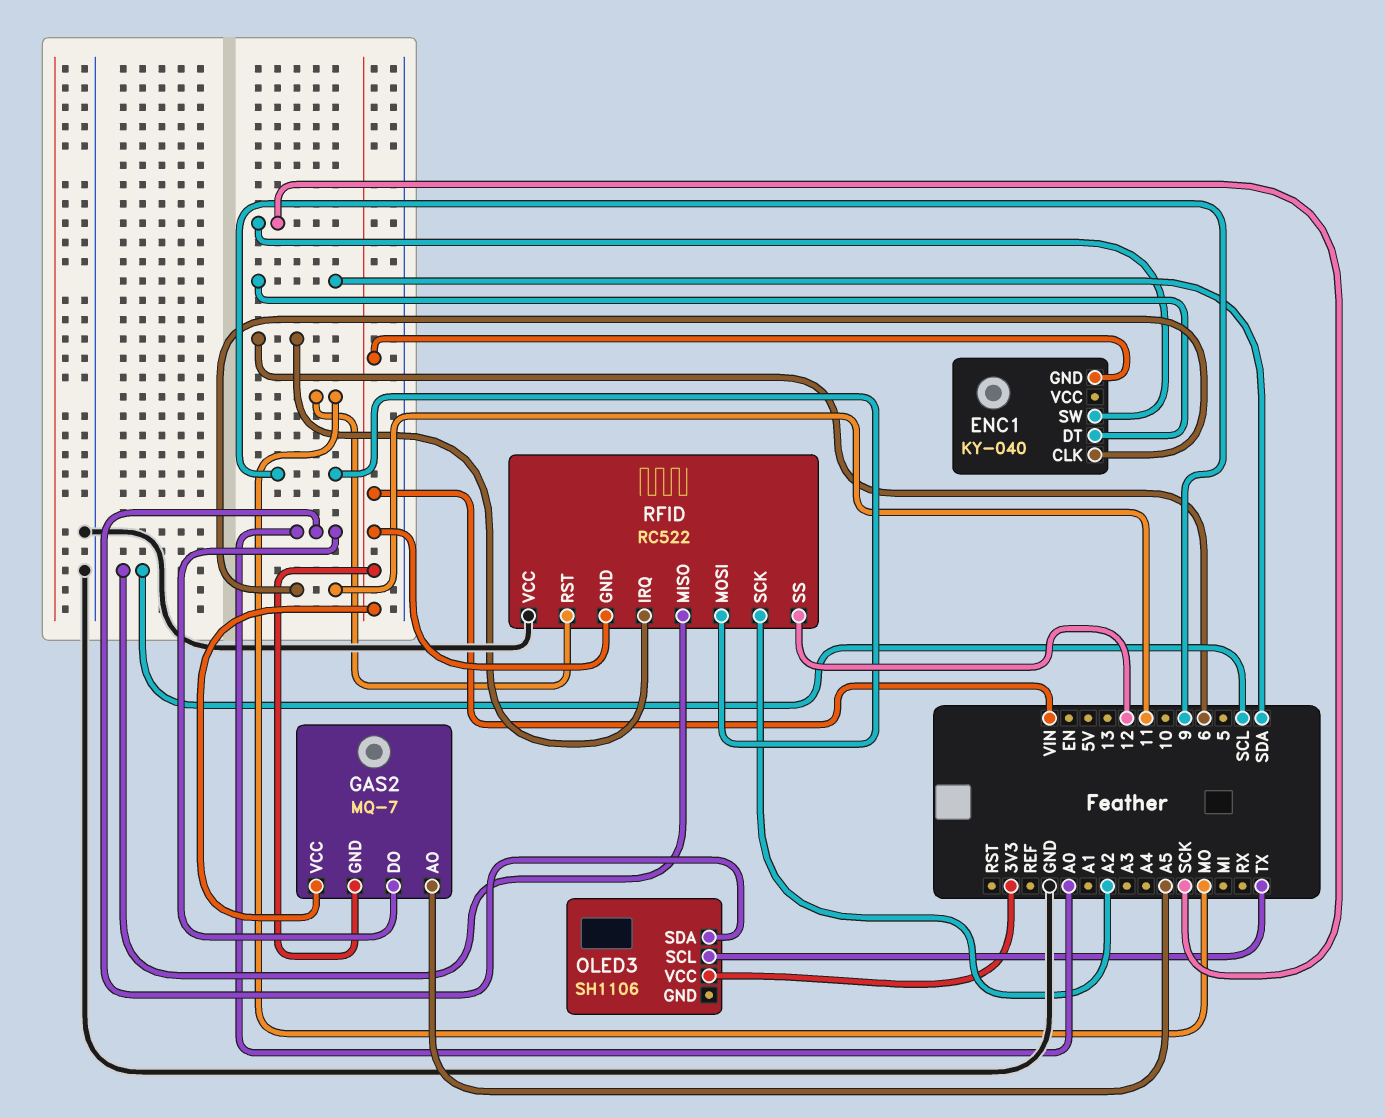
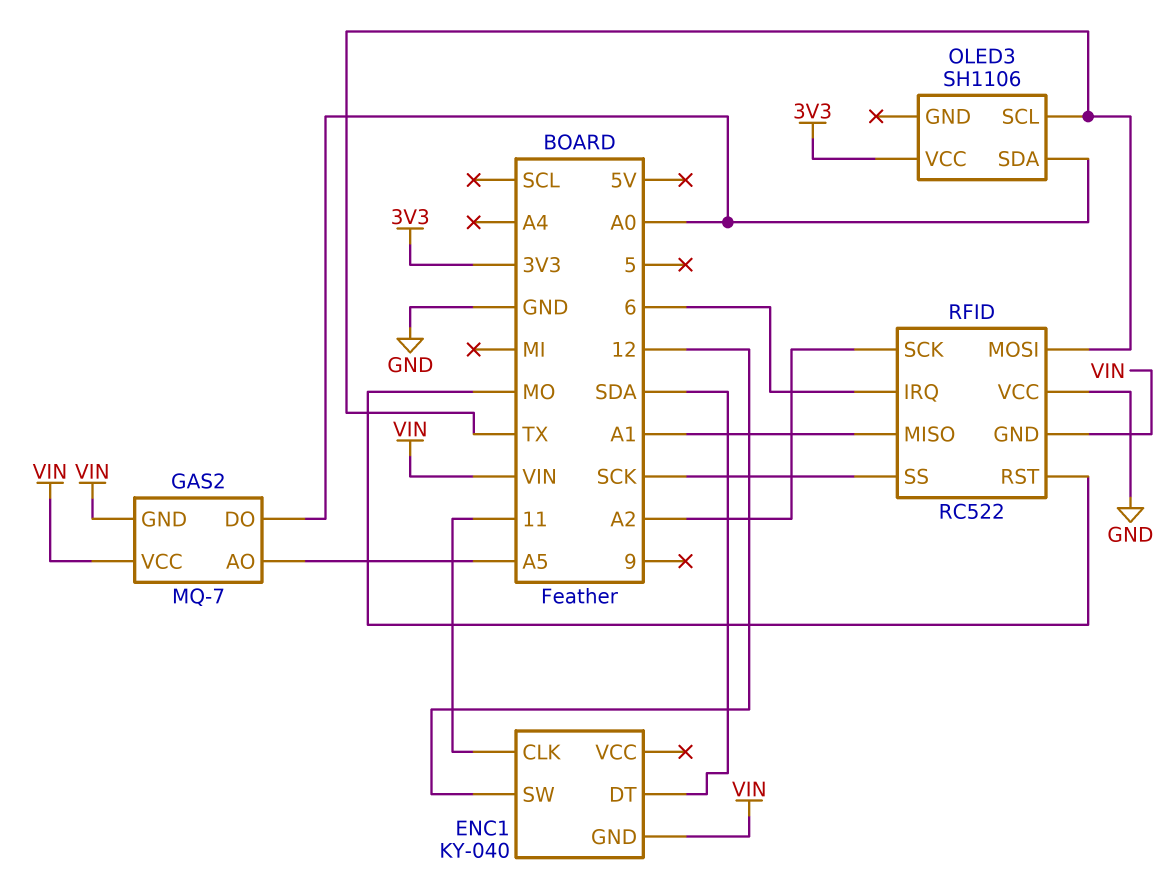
ENC1 pin SW: SCK -> 12
RFID pin MISO: SCL -> A1
RFID pin MOSI: 9 -> TX
RFID pin SS: 12 -> SCK

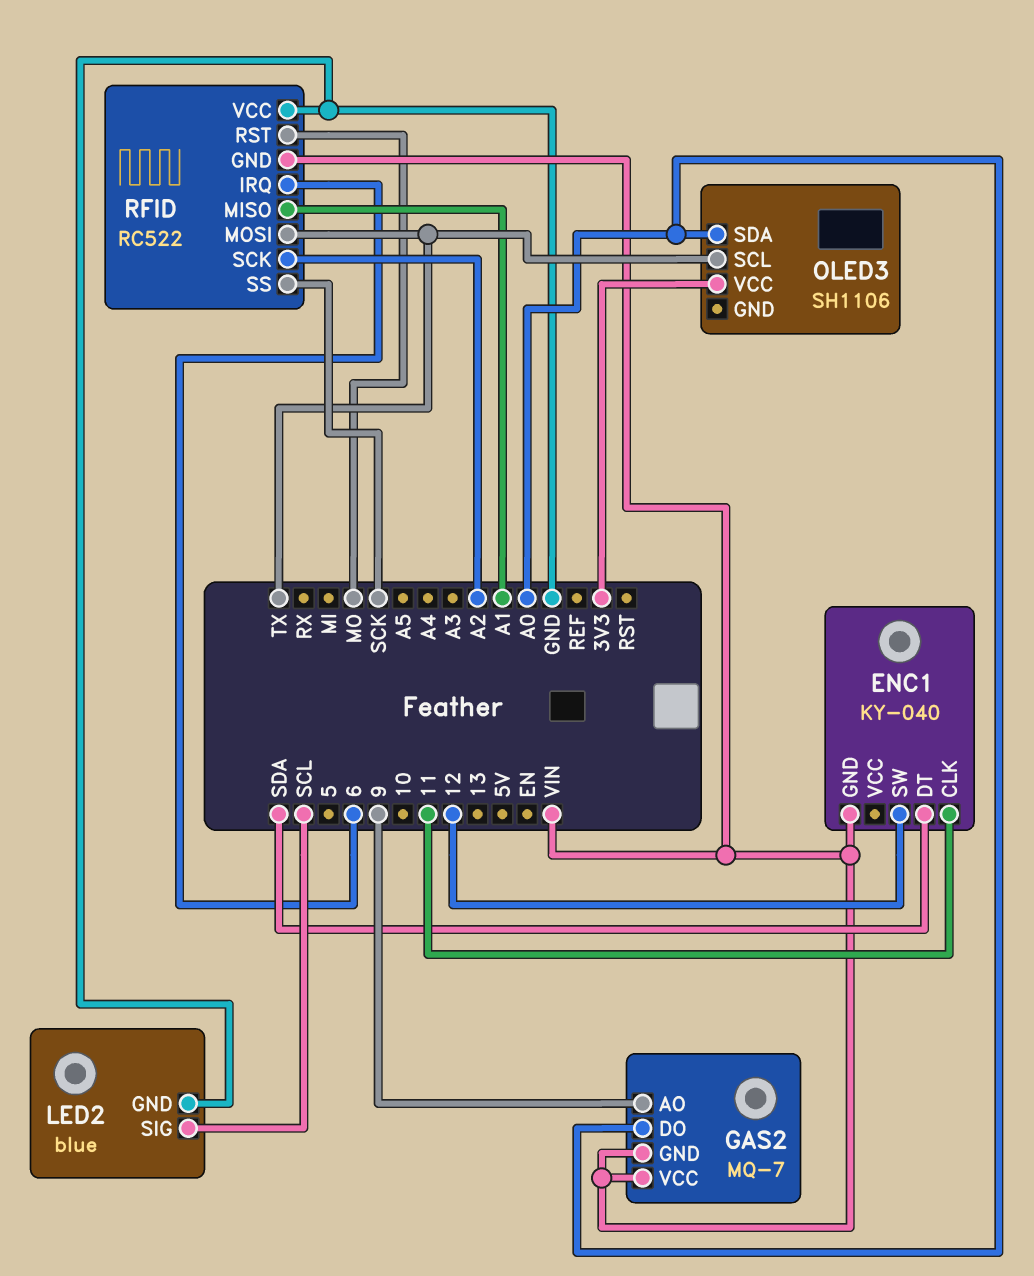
GAS2 pin AO: A5 -> 9
LED2: none -> blue
LED2 pin GND: none -> GND
LED2 pin SIG: none -> SCL

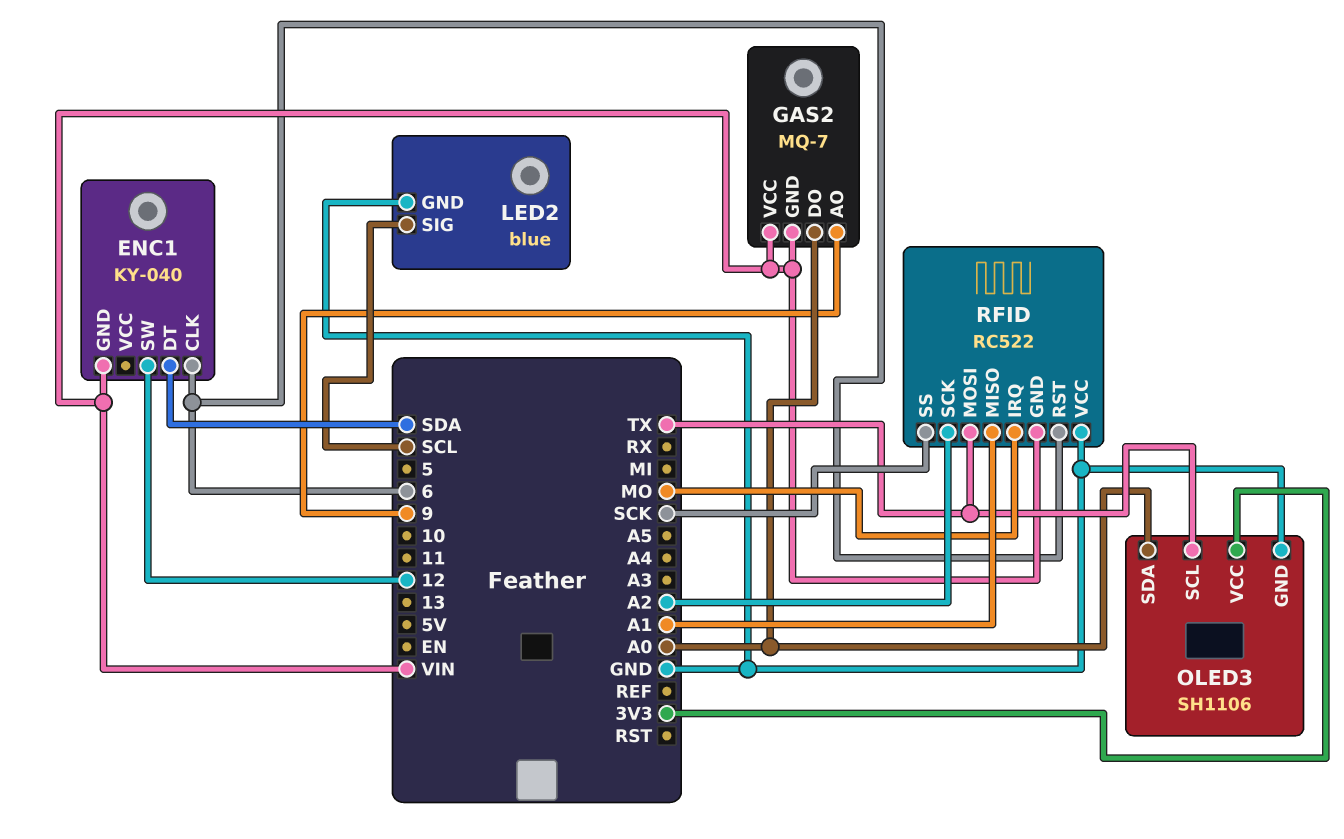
ENC1 pin CLK: 11 -> 6
OLED3 pin GND: none -> GND
RFID pin IRQ: 6 -> MO
RFID pin RST: MO -> 6

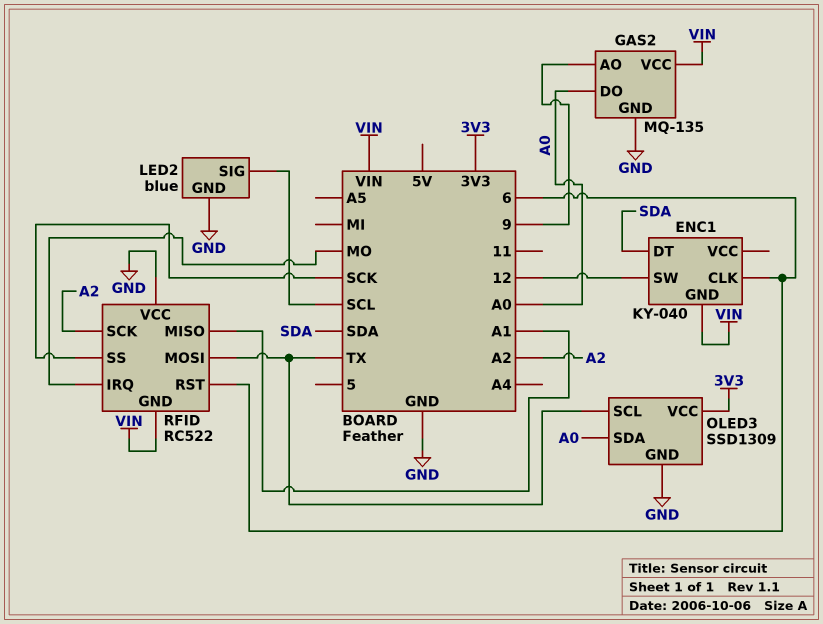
GAS2: MQ-7 -> MQ-135
GAS2 pin GND: VIN -> GND
OLED3: SH1106 -> SSD1309

